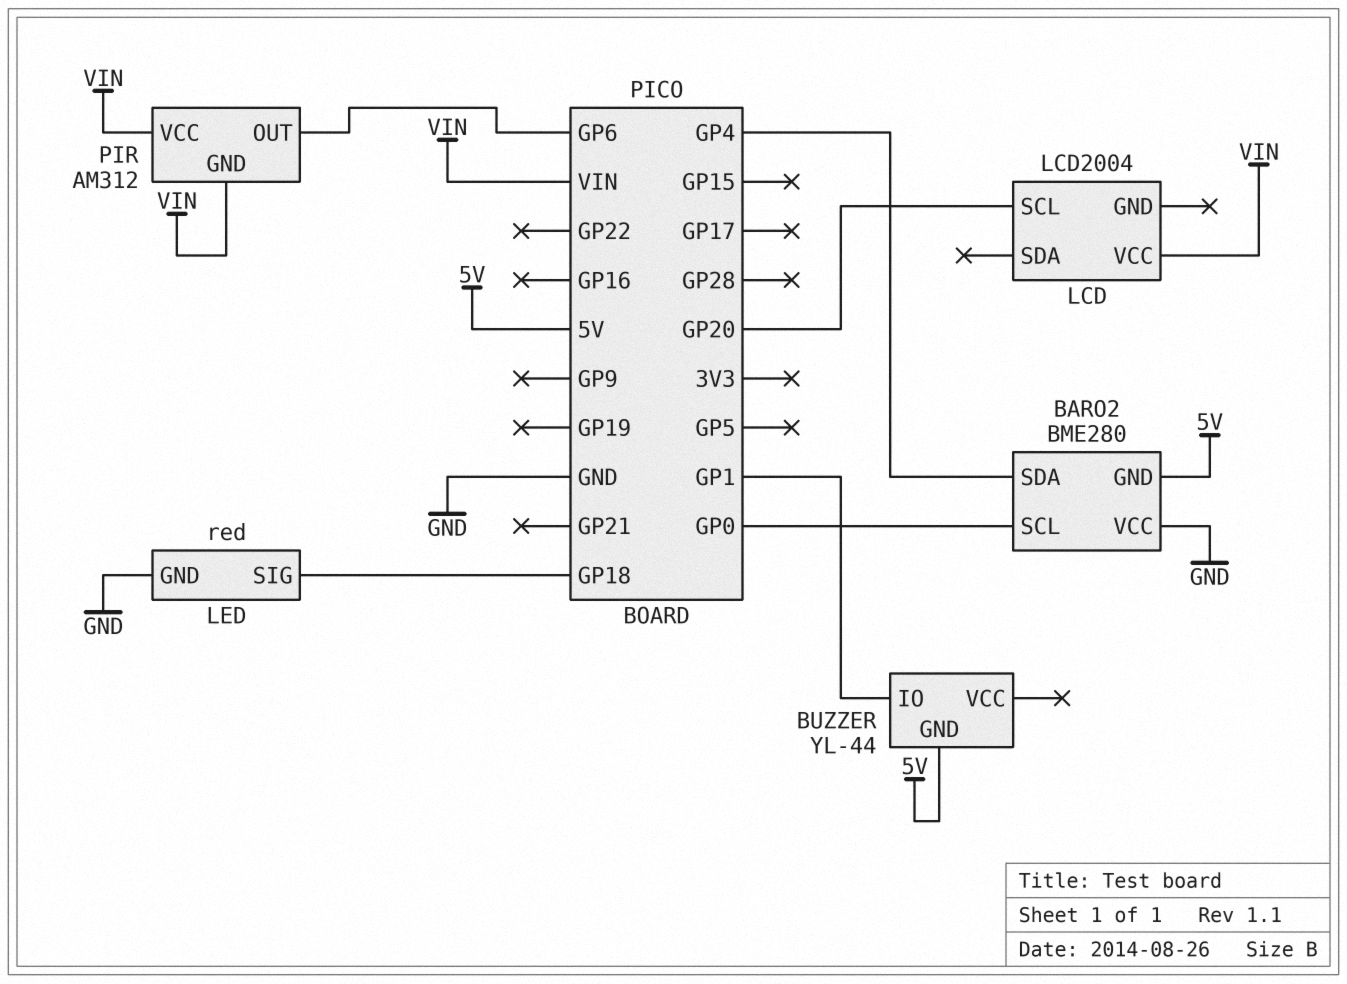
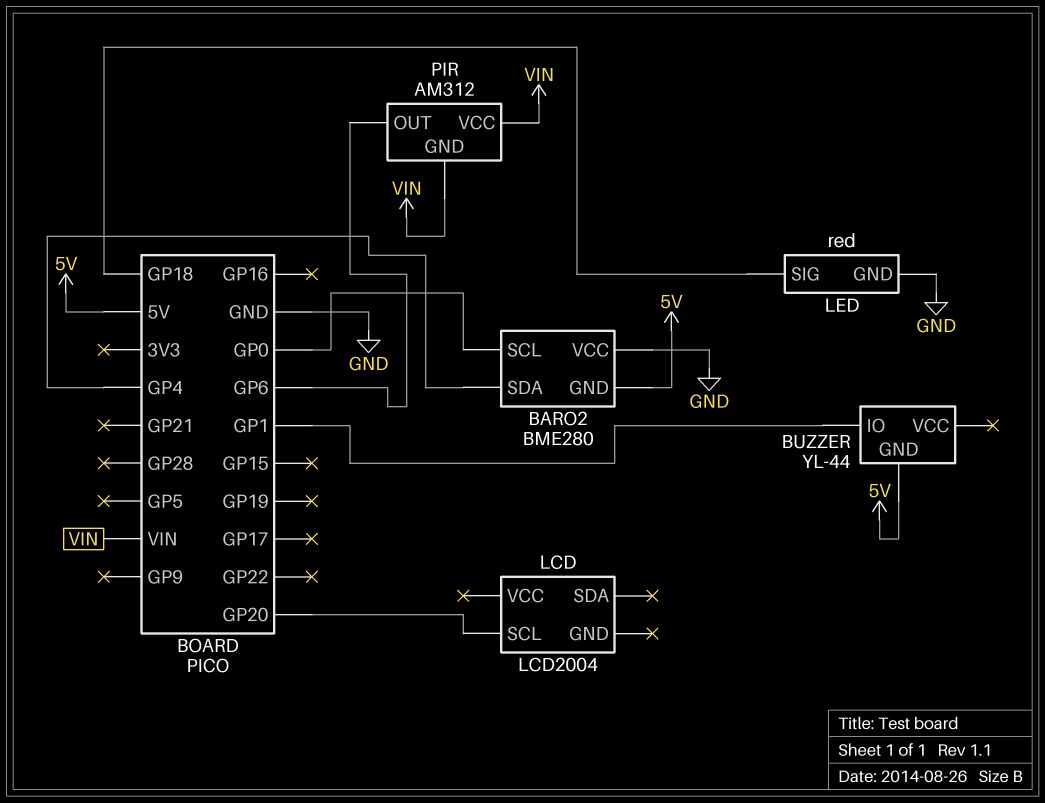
LCD pin VCC: VIN -> none

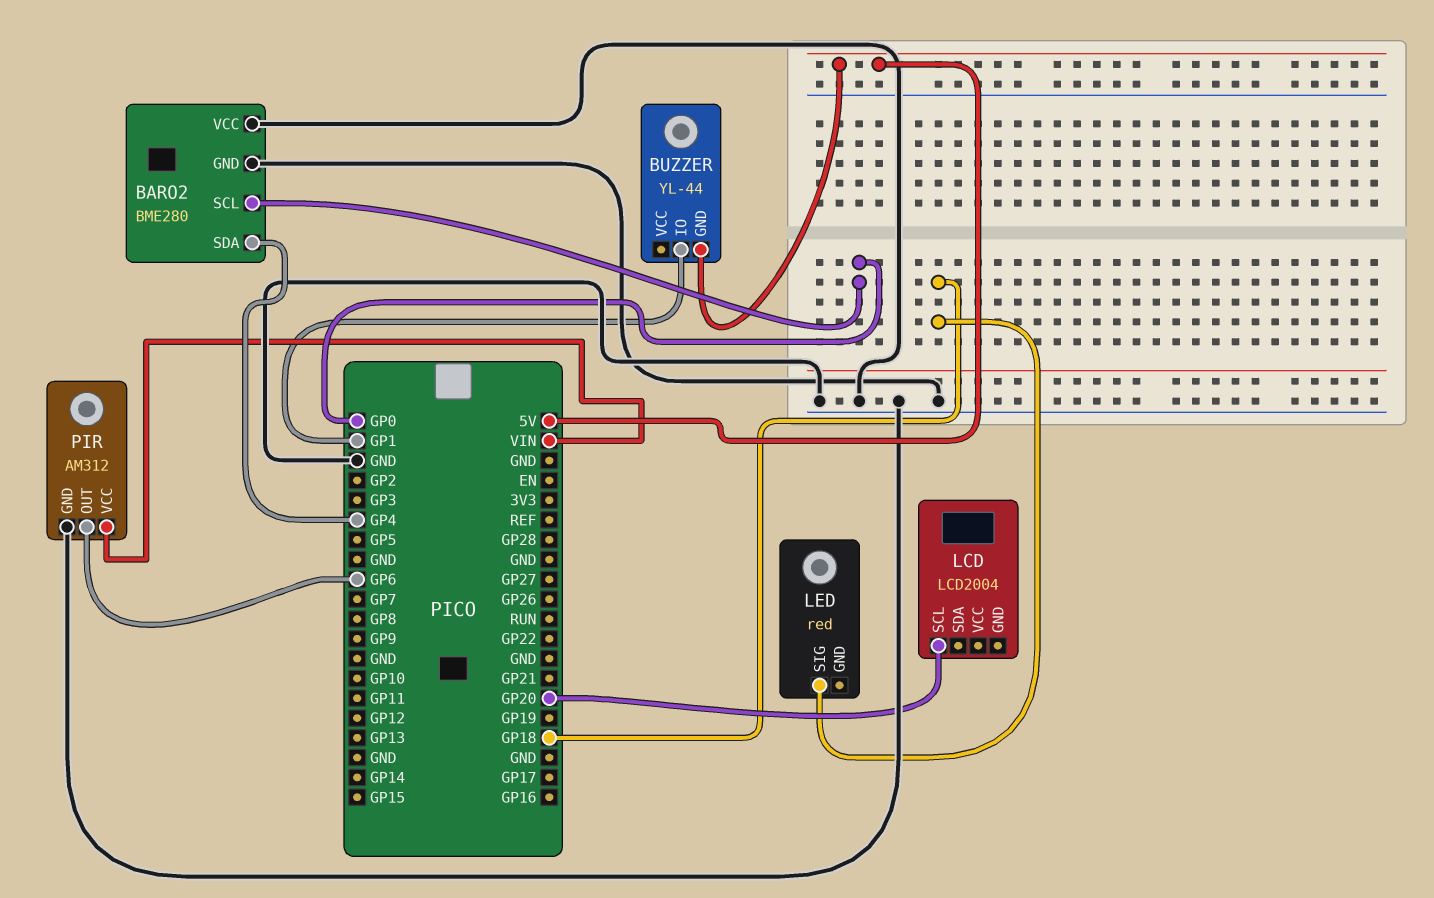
BARO2 pin GND: 5V -> GND
LED pin GND: GND -> none
PIR pin GND: VIN -> GND

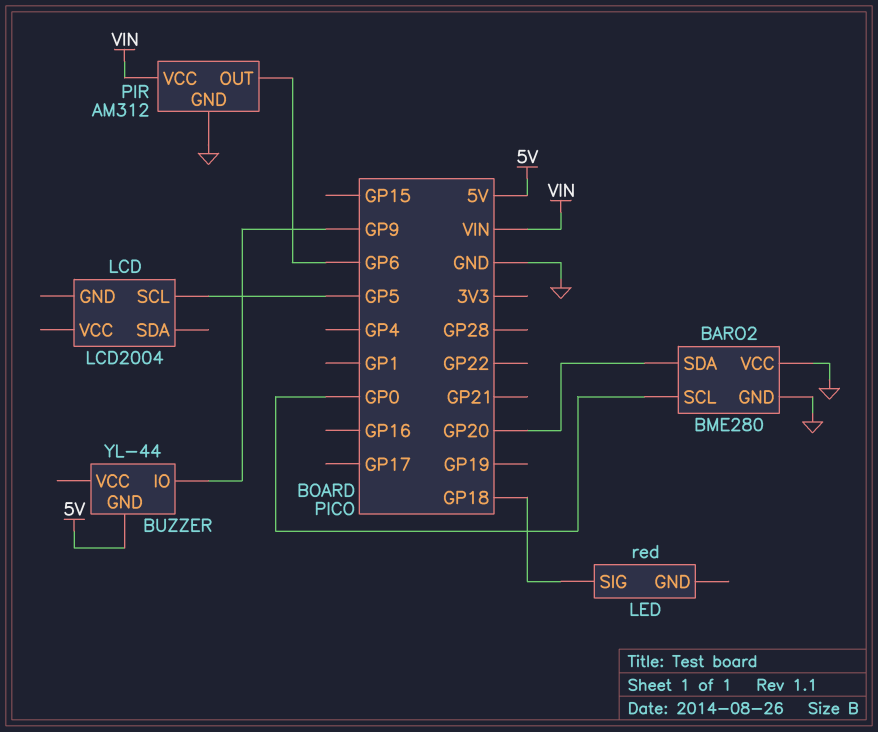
BARO2 pin SDA: GP4 -> GP20
BUZZER pin IO: GP1 -> GP9
LCD pin SCL: GP20 -> GP5

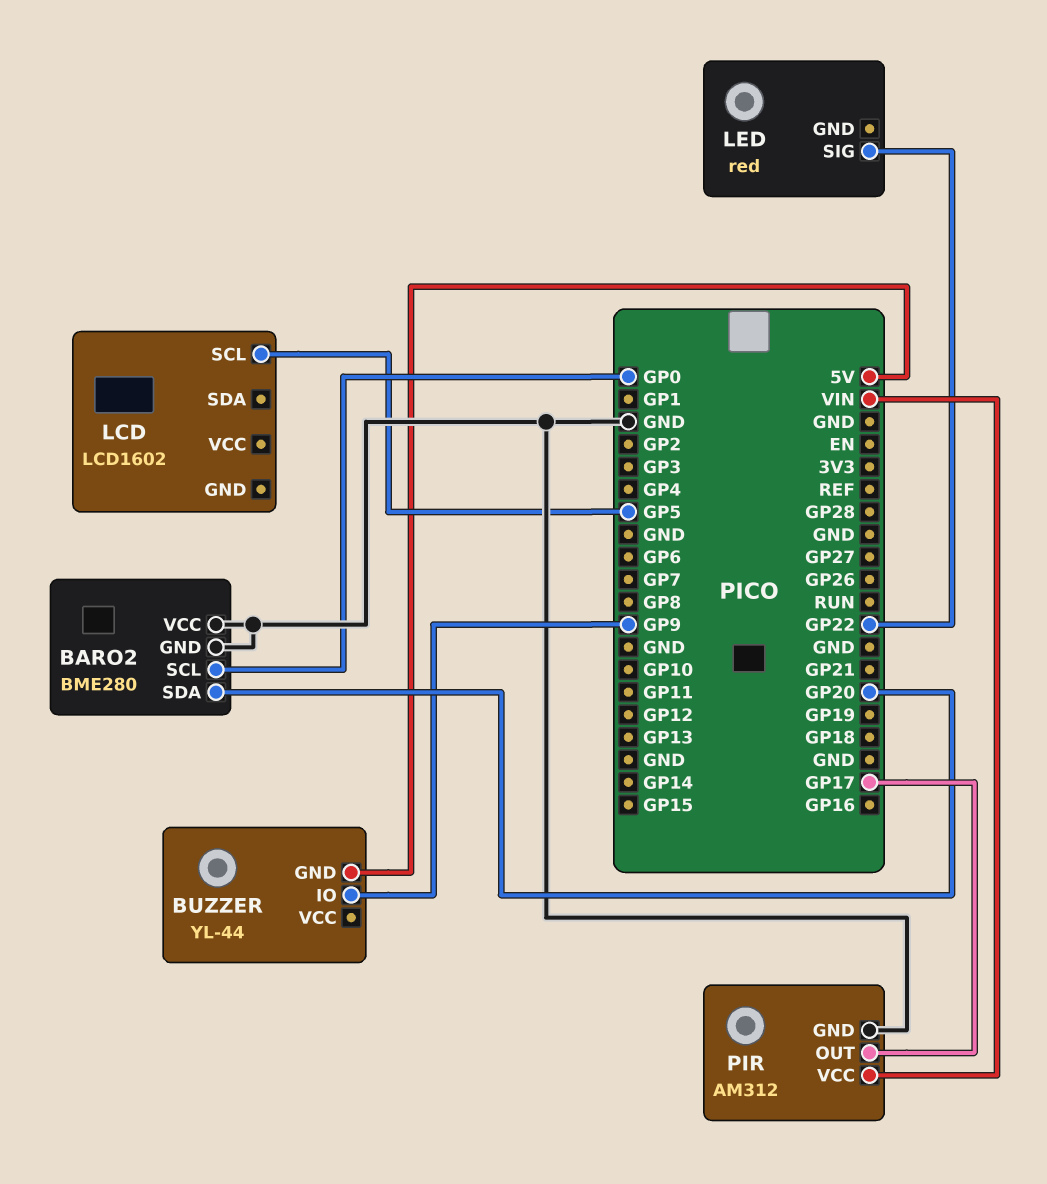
LCD: LCD2004 -> LCD1602
LED pin SIG: GP18 -> GP22
PIR pin OUT: GP6 -> GP17

